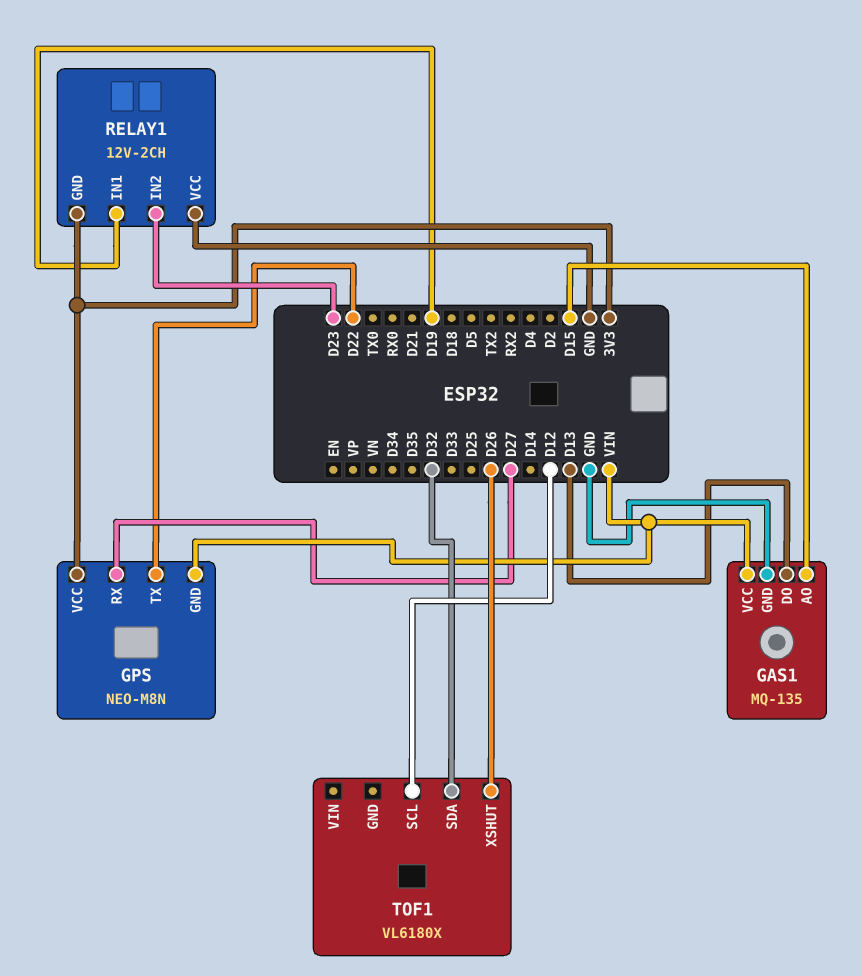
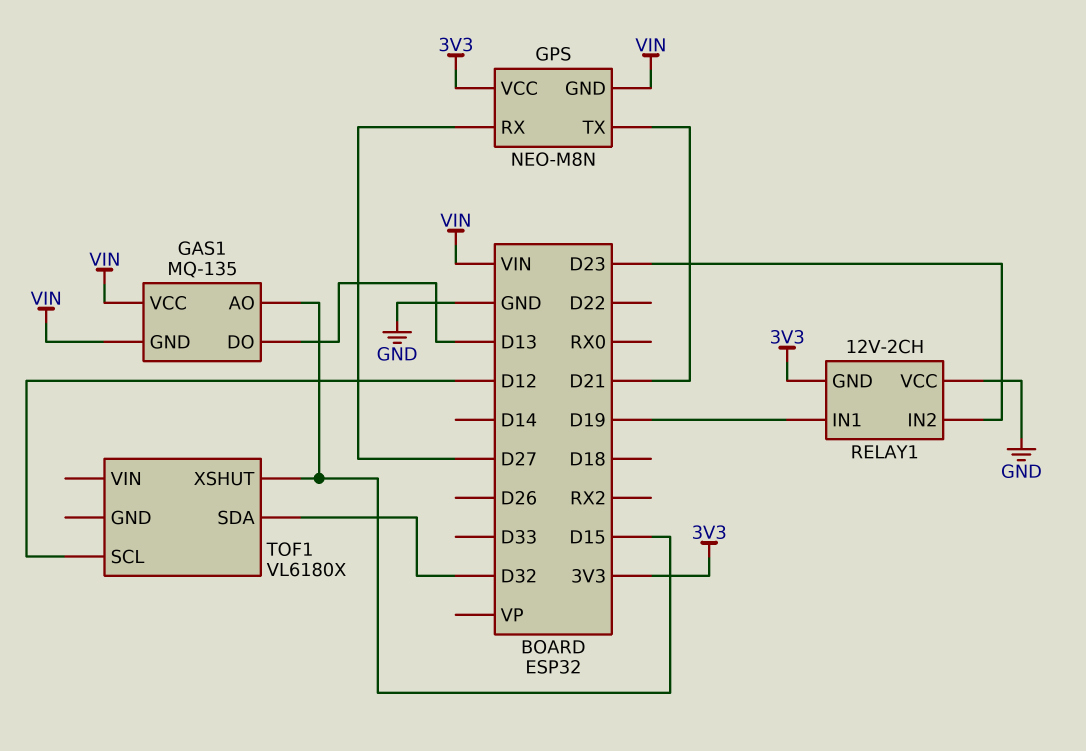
GAS1 pin GND: GND -> VIN
GPS pin TX: D22 -> D21
TOF1 pin XSHUT: D26 -> D15

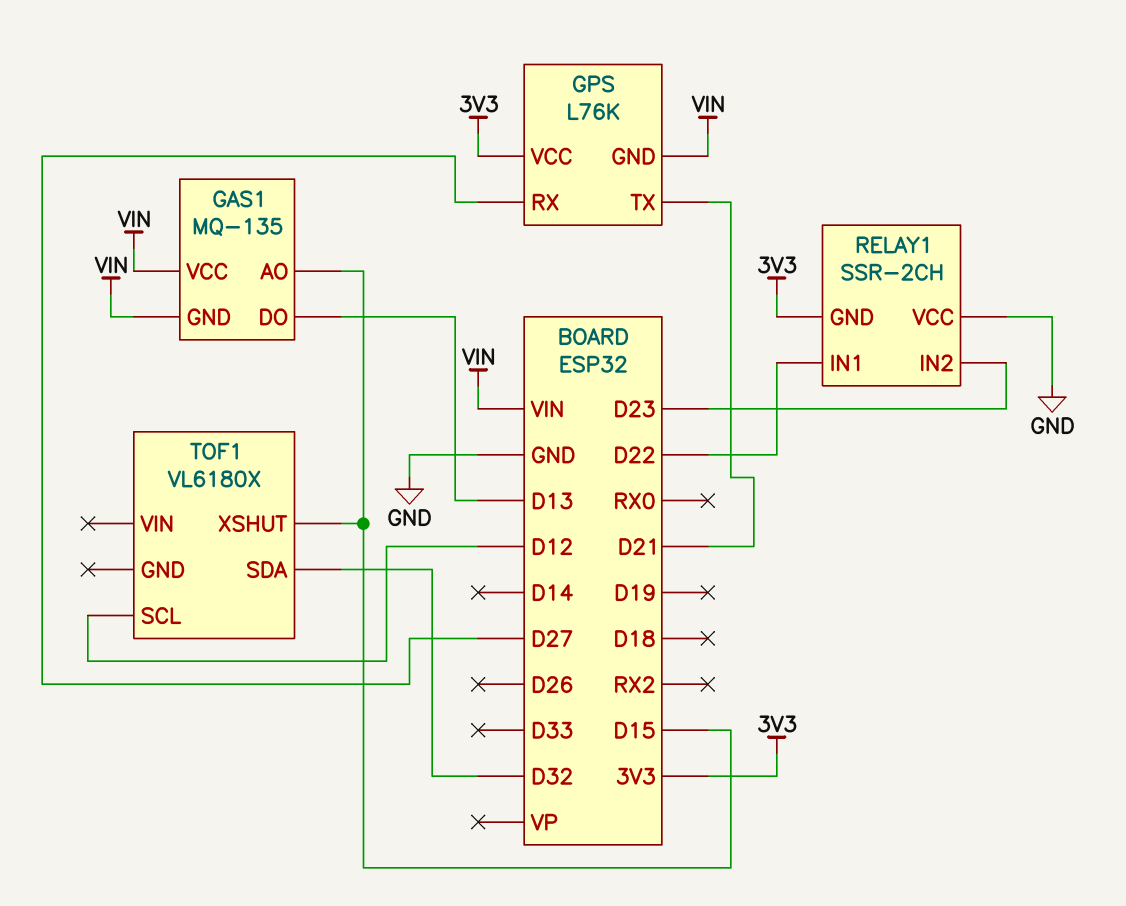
GPS: NEO-M8N -> L76K
RELAY1: 12V-2CH -> SSR-2CH
RELAY1 pin IN1: D19 -> D22

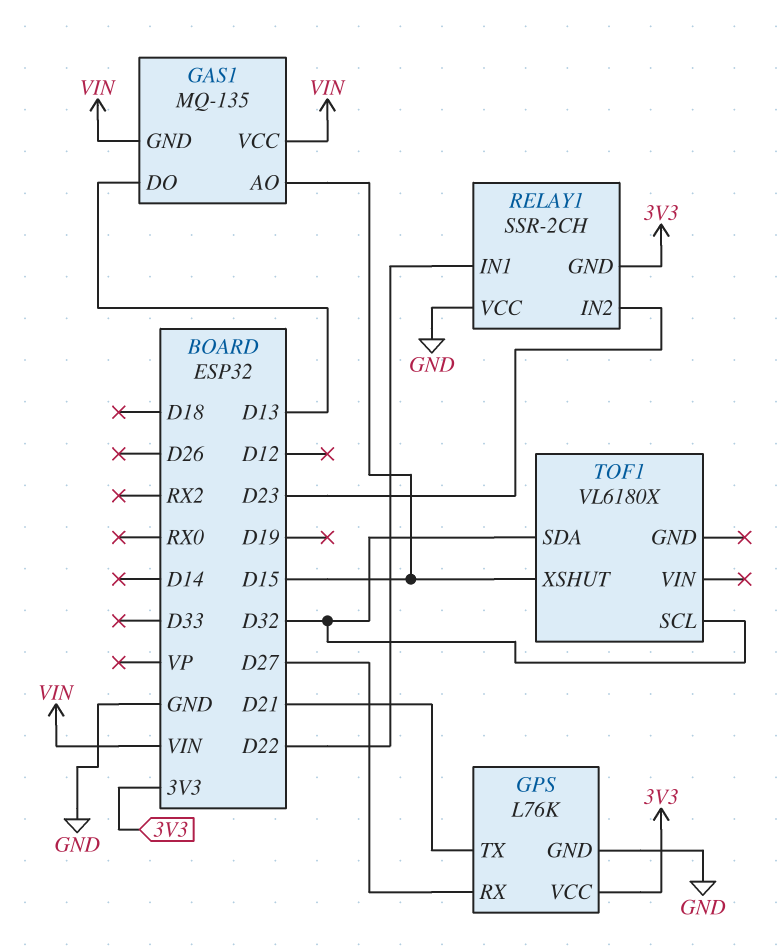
GPS pin GND: VIN -> GND
TOF1 pin SCL: D12 -> D32

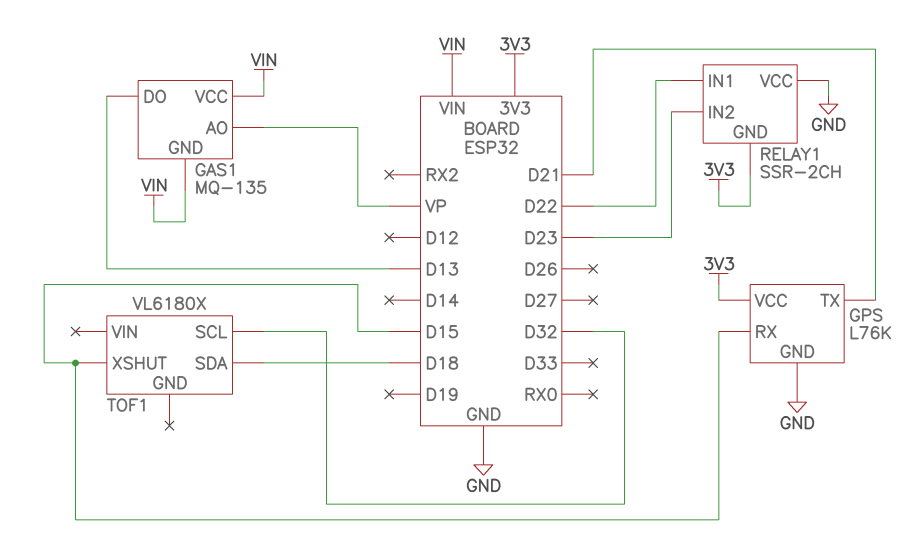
GAS1 pin AO: D15 -> VP
GPS pin RX: D27 -> D15
TOF1 pin SDA: D32 -> D18

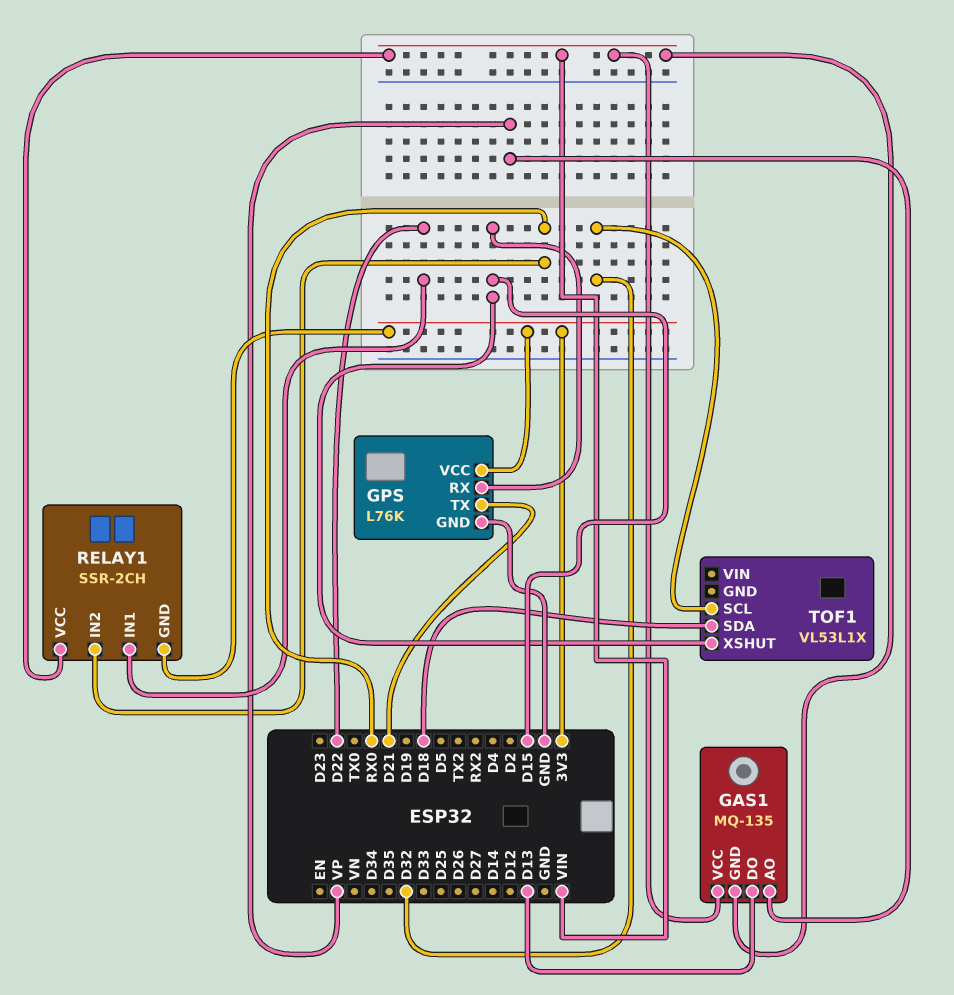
RELAY1 pin IN2: D23 -> RX0
RELAY1 pin VCC: GND -> VIN
TOF1: VL6180X -> VL53L1X

